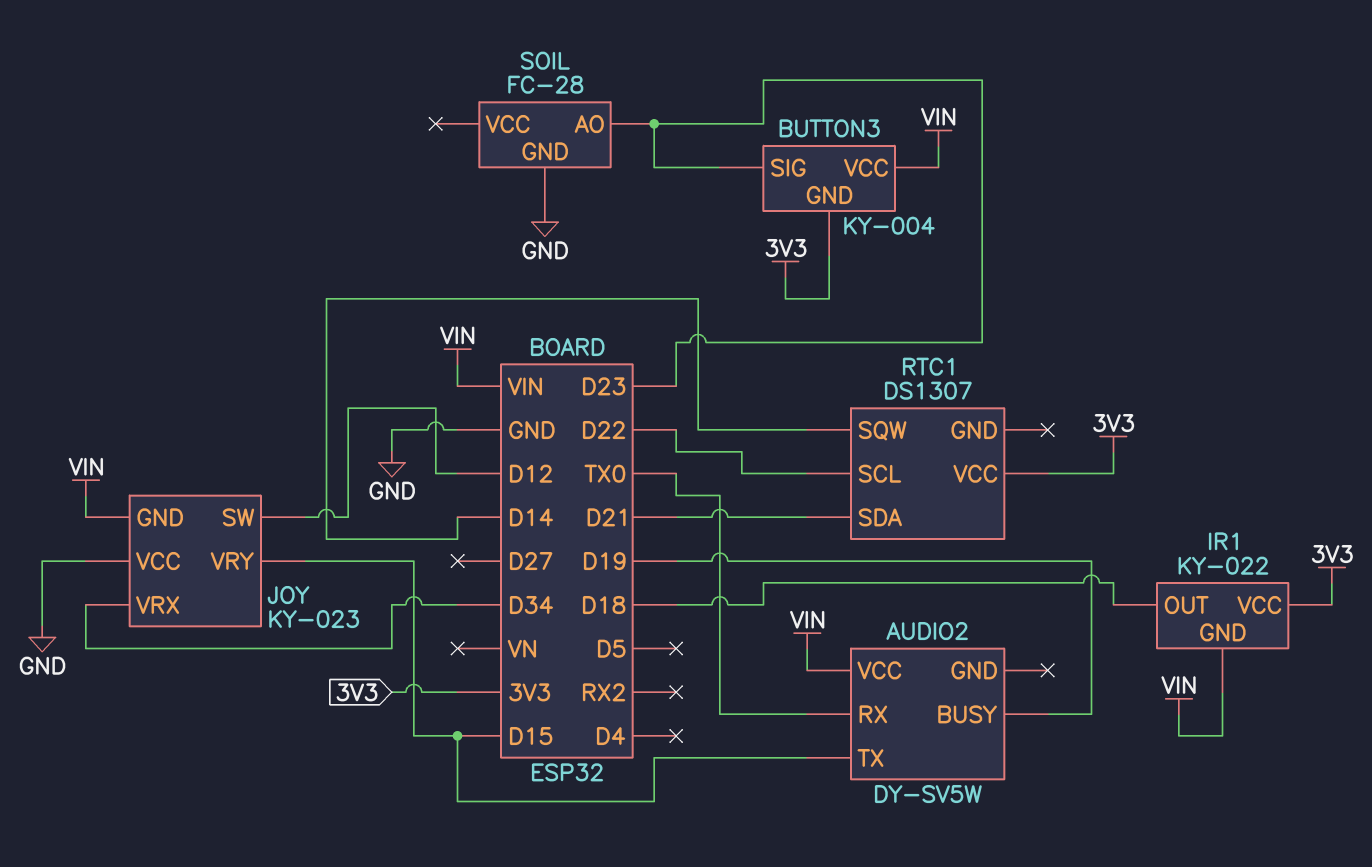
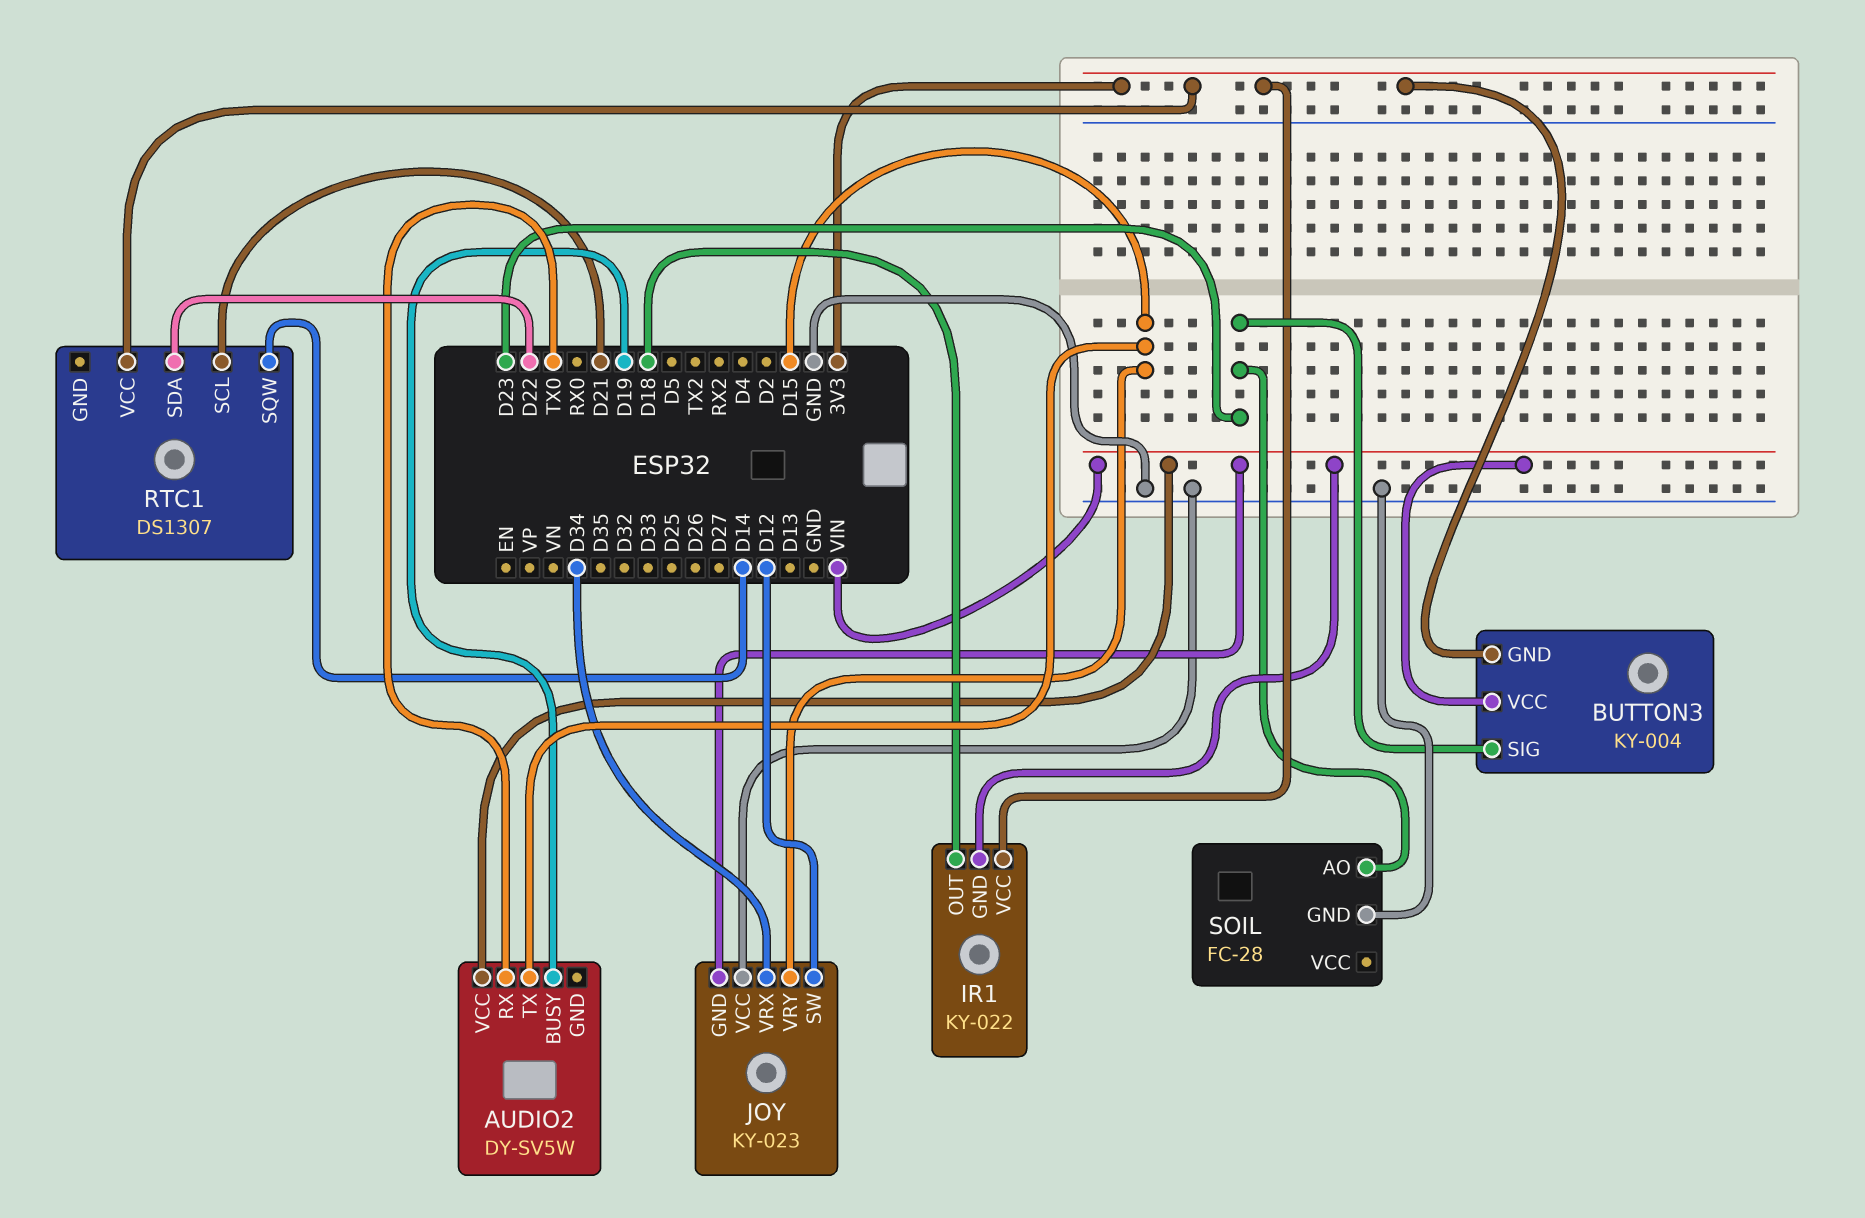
RTC1 pin SCL: D22 -> D21
RTC1 pin SDA: D21 -> D22

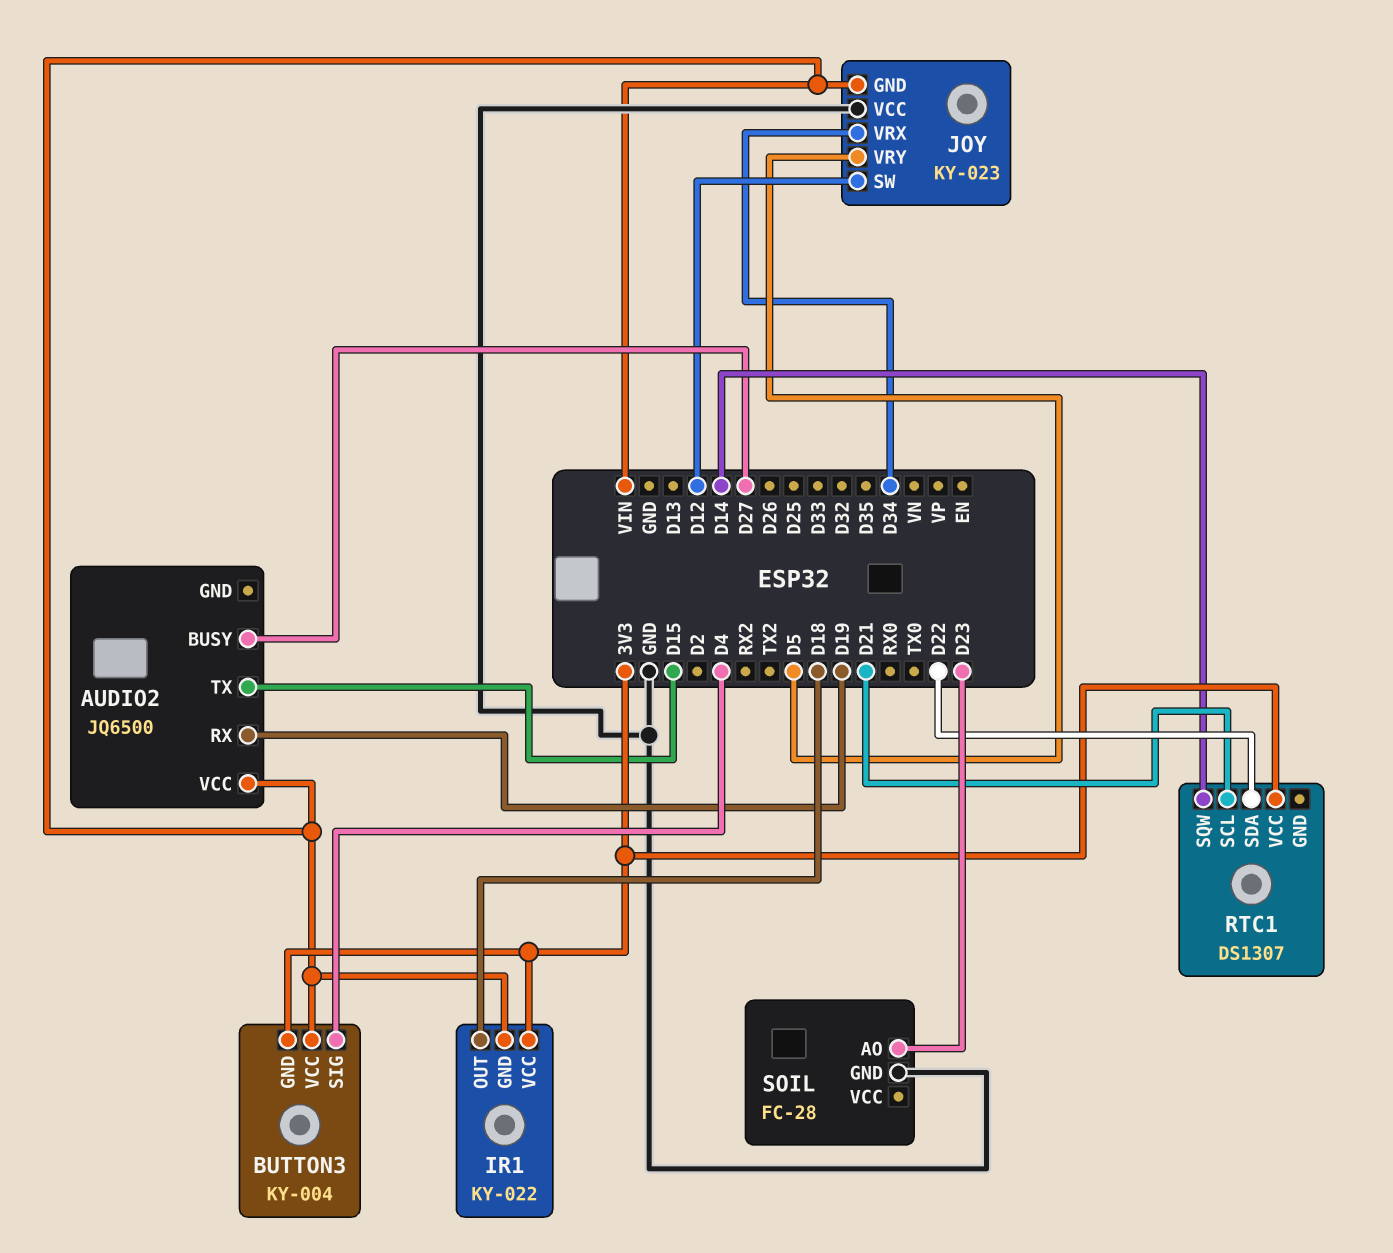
AUDIO2: DY-SV5W -> JQ6500
AUDIO2 pin BUSY: D19 -> D27
AUDIO2 pin RX: TX0 -> D19
BUTTON3 pin SIG: D23 -> D4
JOY pin VRY: D15 -> D5

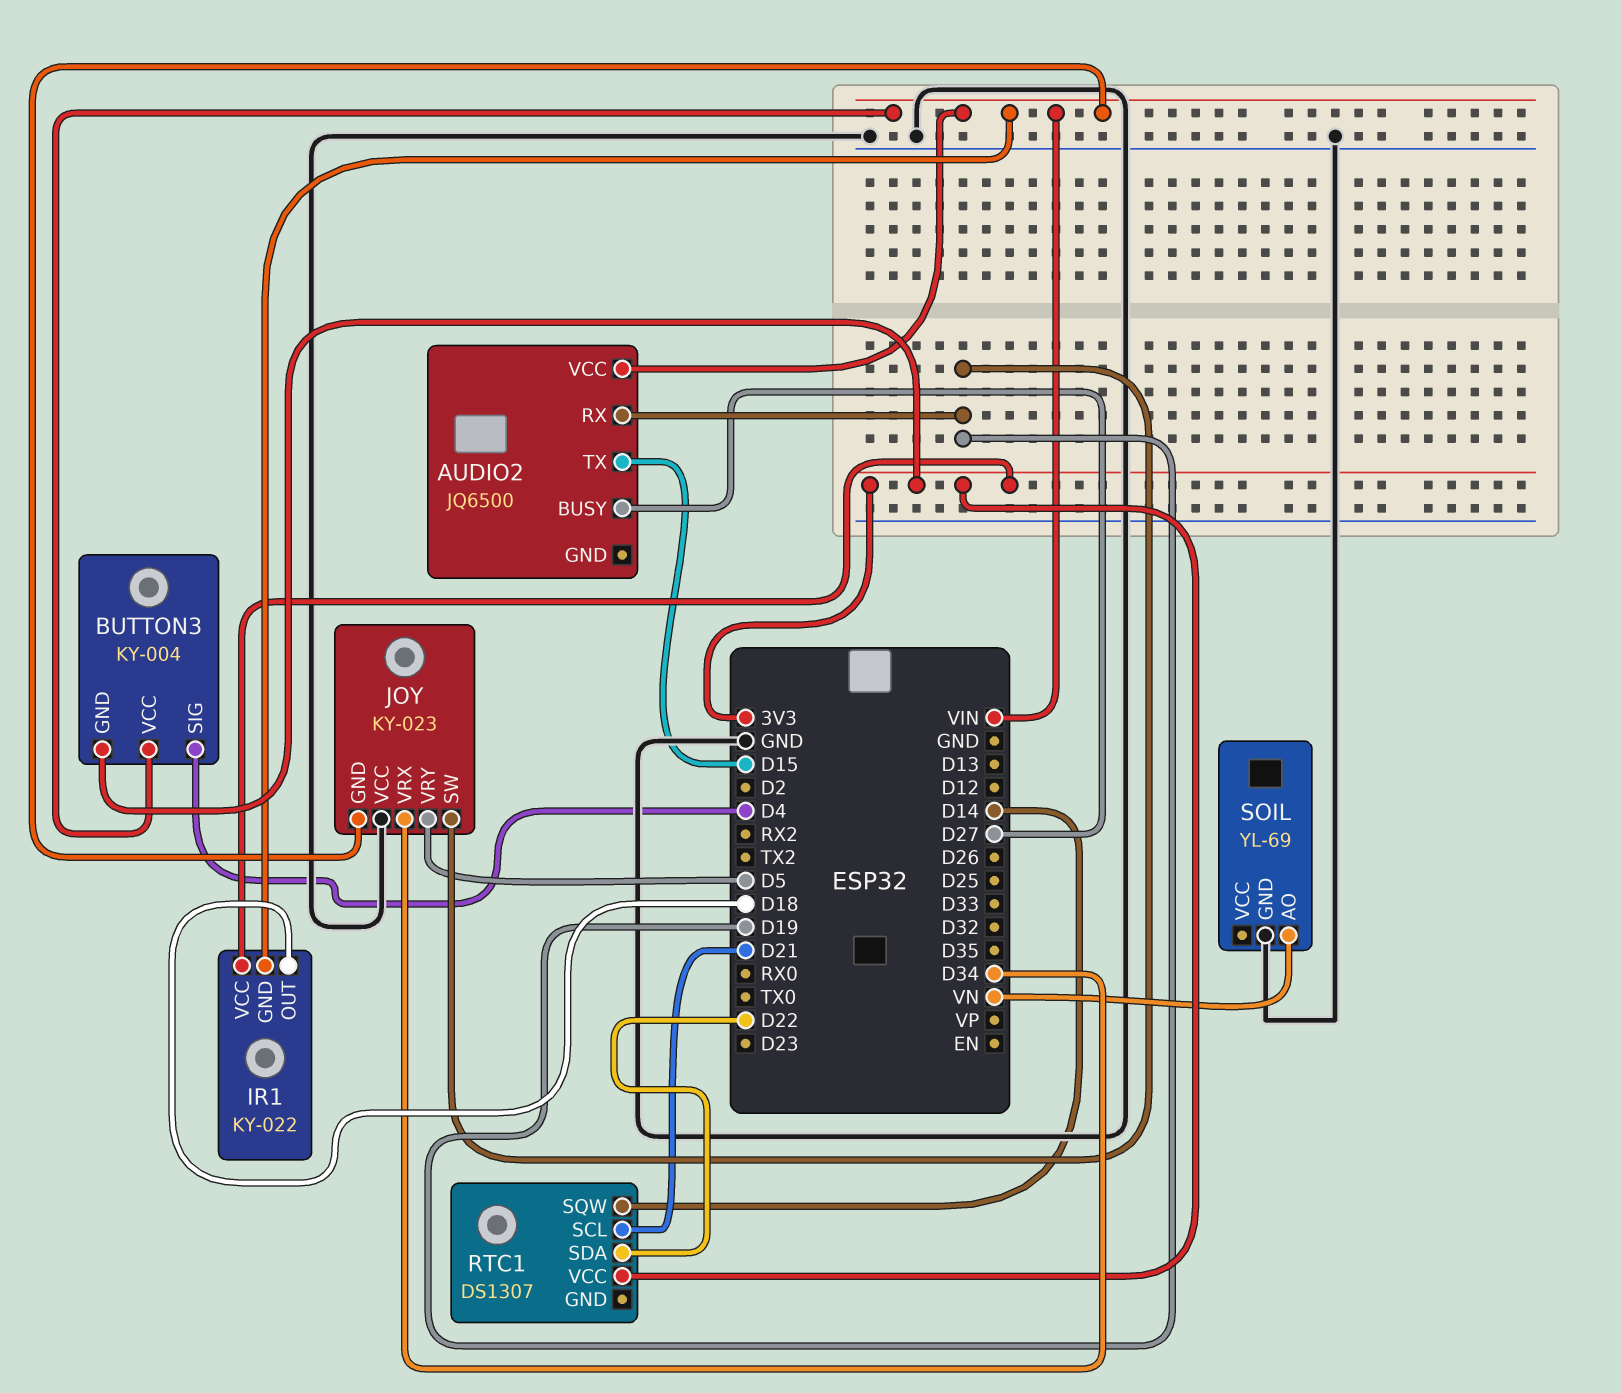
JOY pin SW: D12 -> D19
SOIL: FC-28 -> YL-69
SOIL pin AO: D23 -> VN

